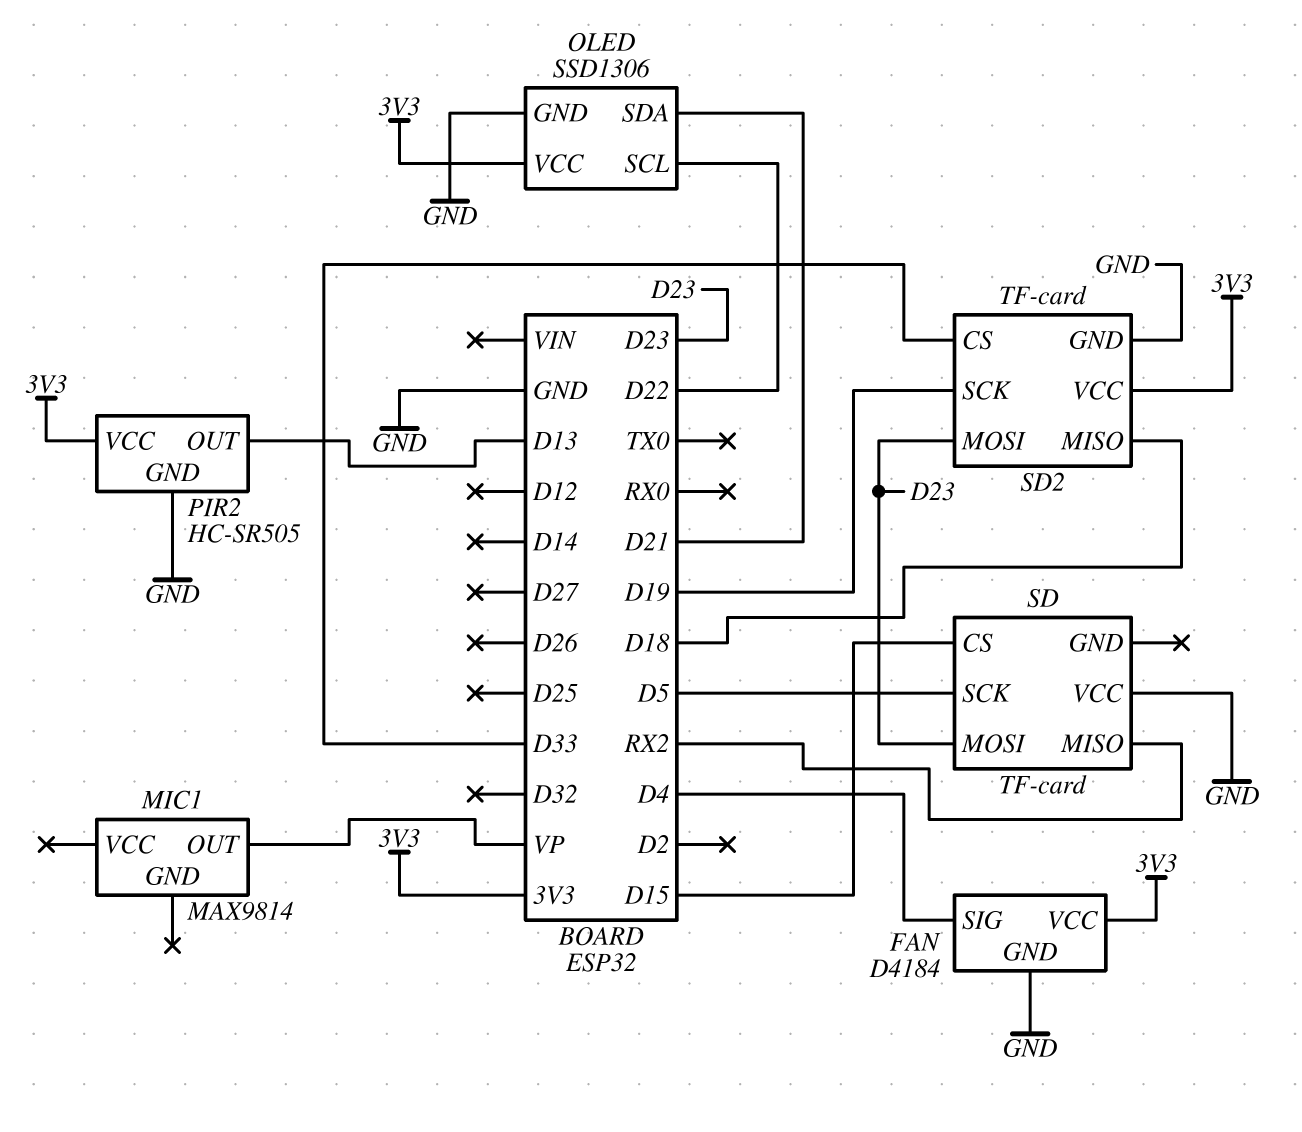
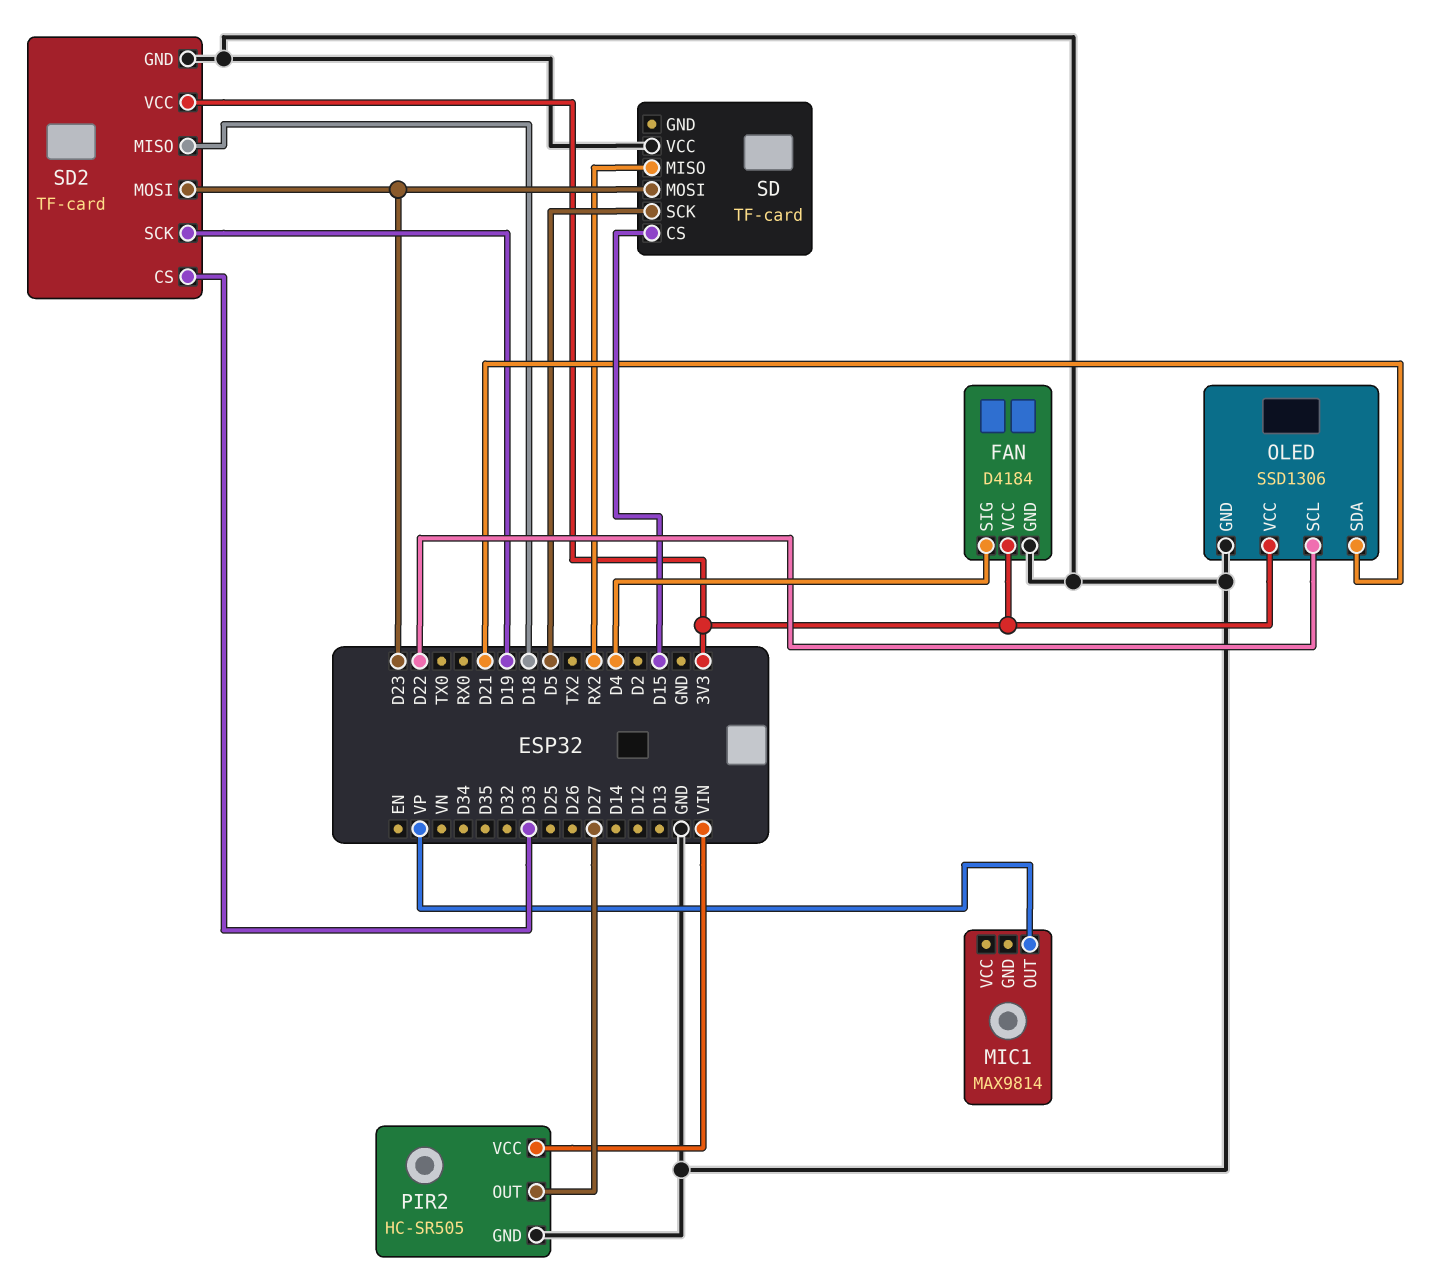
PIR2 pin OUT: D13 -> D27
PIR2 pin VCC: 3V3 -> VIN

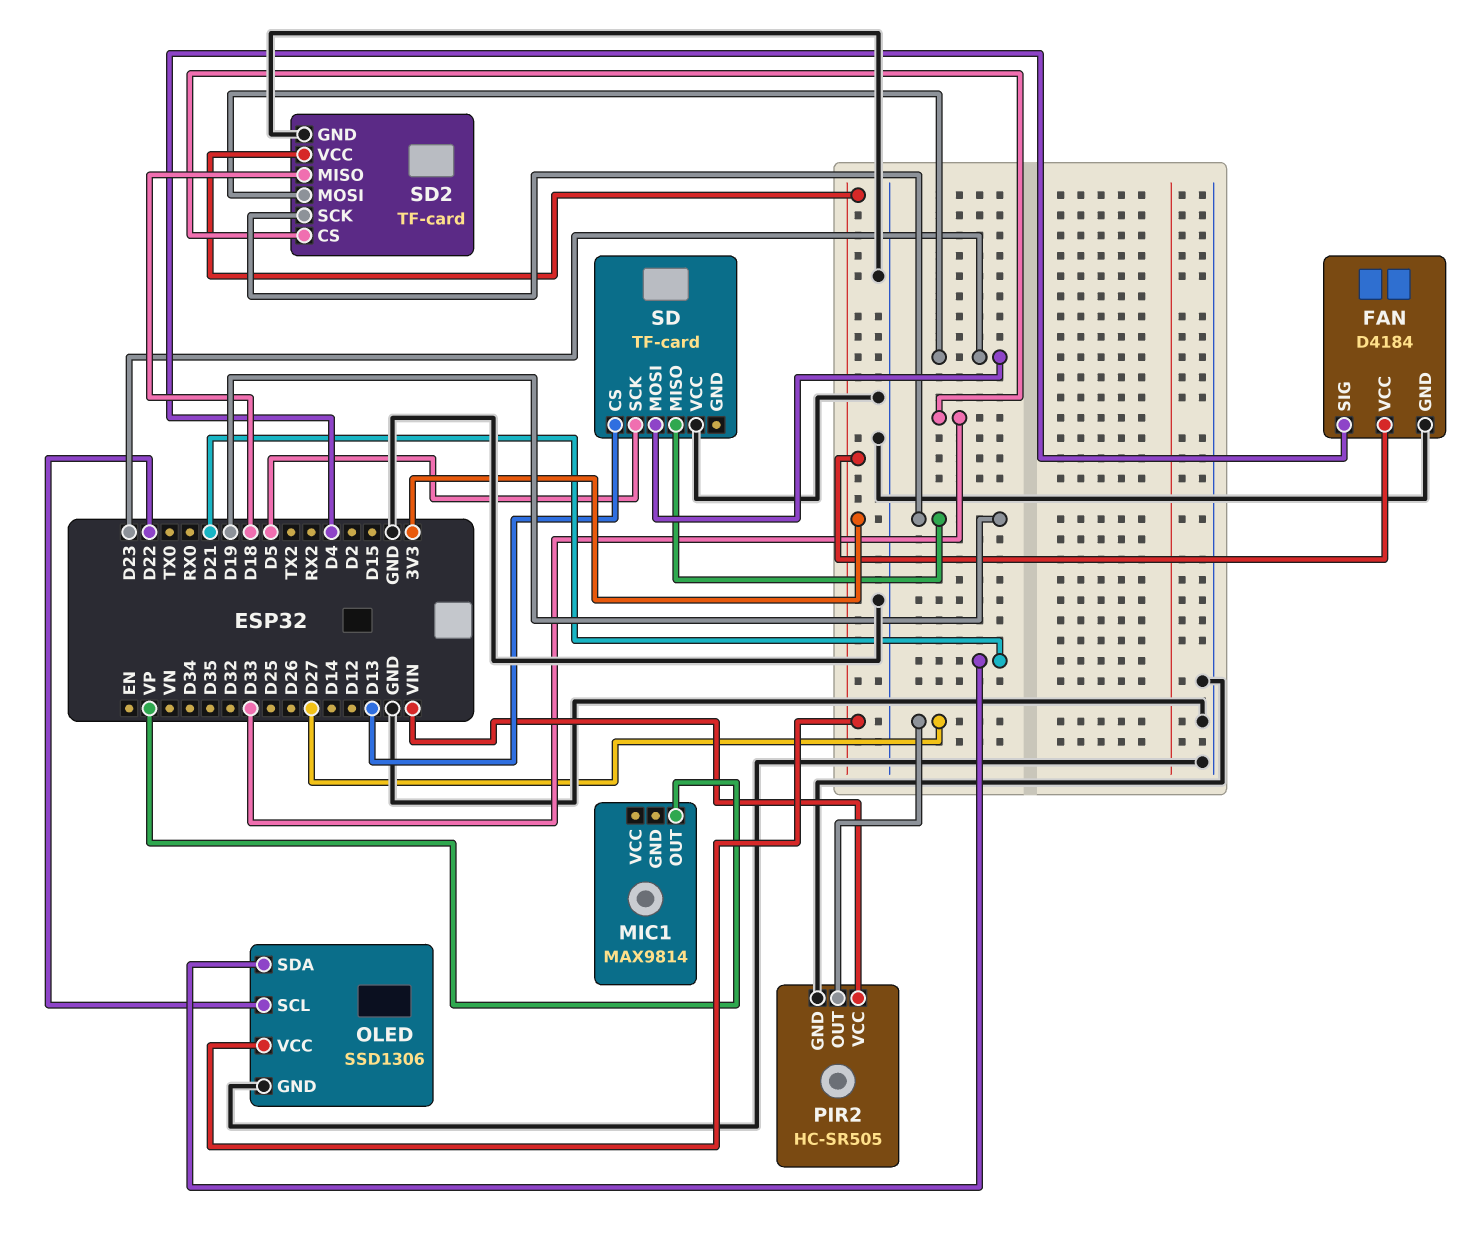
SD pin CS: D15 -> D13
SD pin MISO: RX2 -> D19

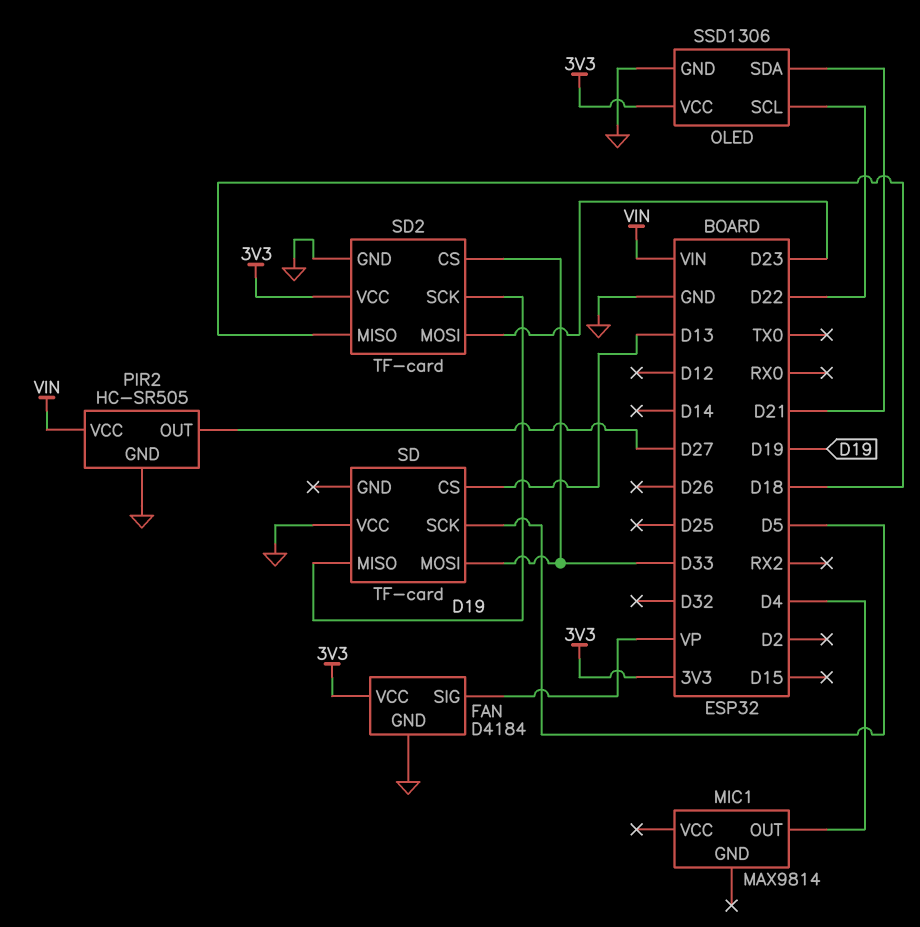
FAN pin SIG: D4 -> VP
MIC1 pin OUT: VP -> D4
SD pin MOSI: D23 -> D33

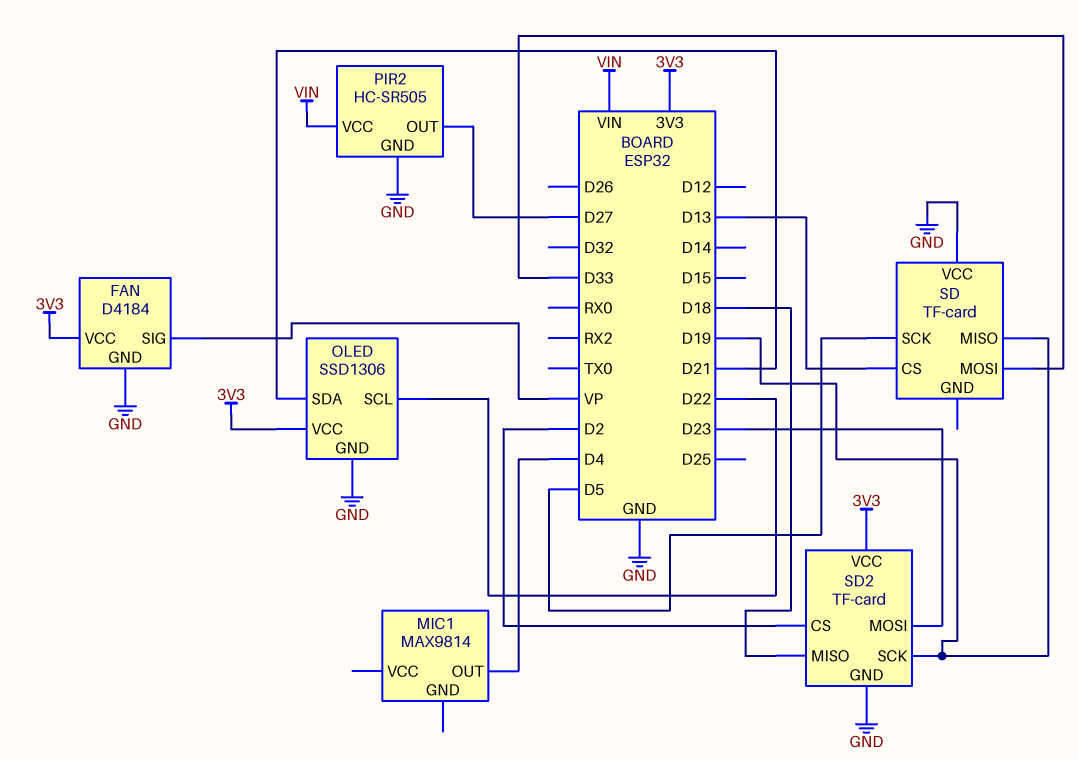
SD2 pin CS: D33 -> D2

